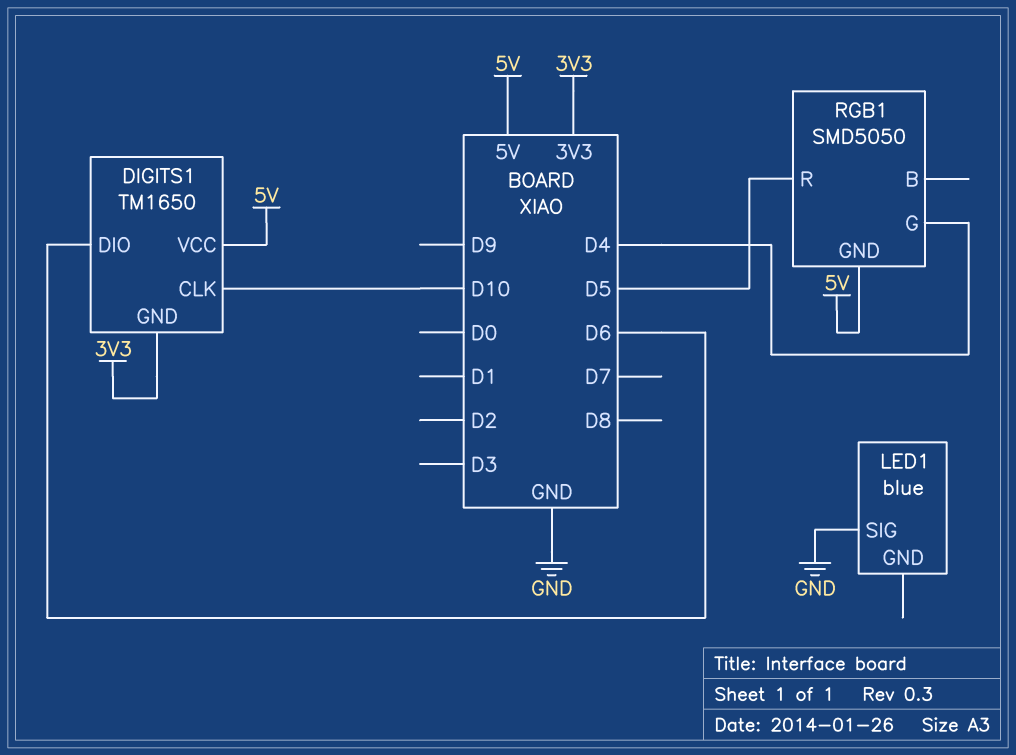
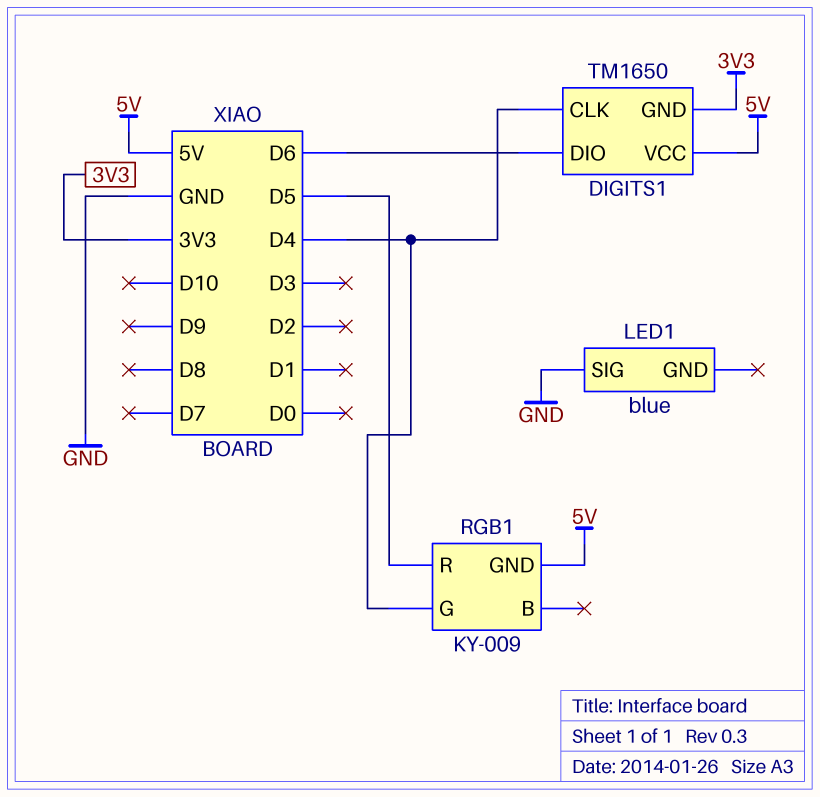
DIGITS1 pin CLK: D10 -> D4
RGB1: SMD5050 -> KY-009

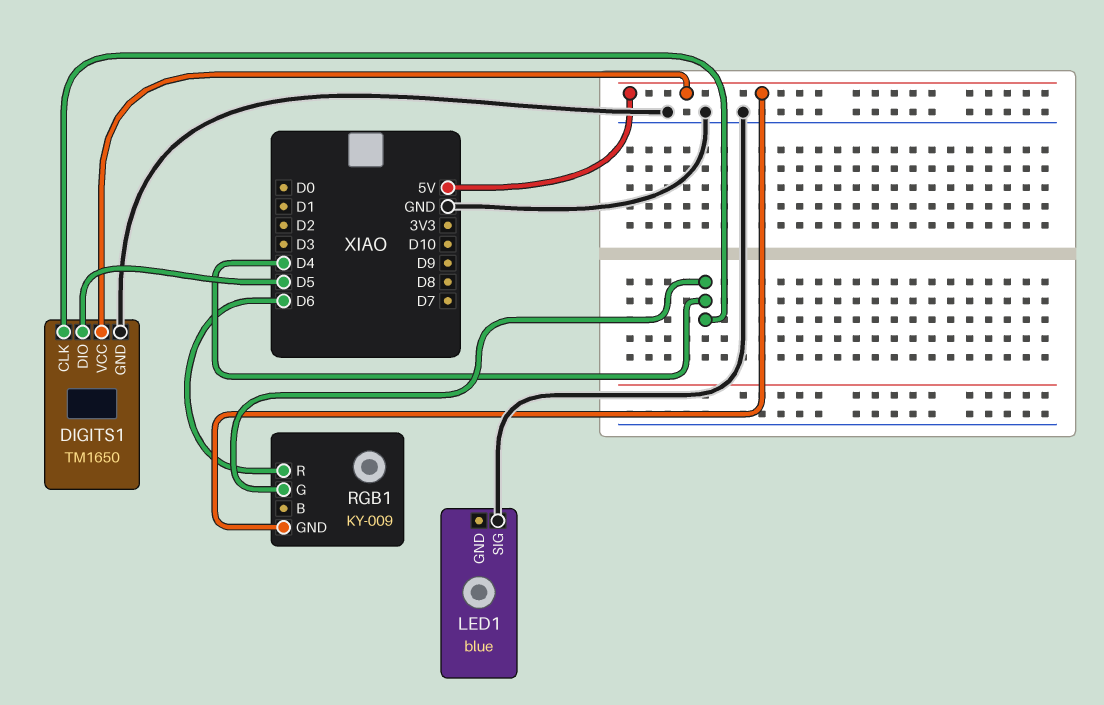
DIGITS1 pin DIO: D6 -> D5
DIGITS1 pin GND: 3V3 -> GND
RGB1 pin R: D5 -> D6

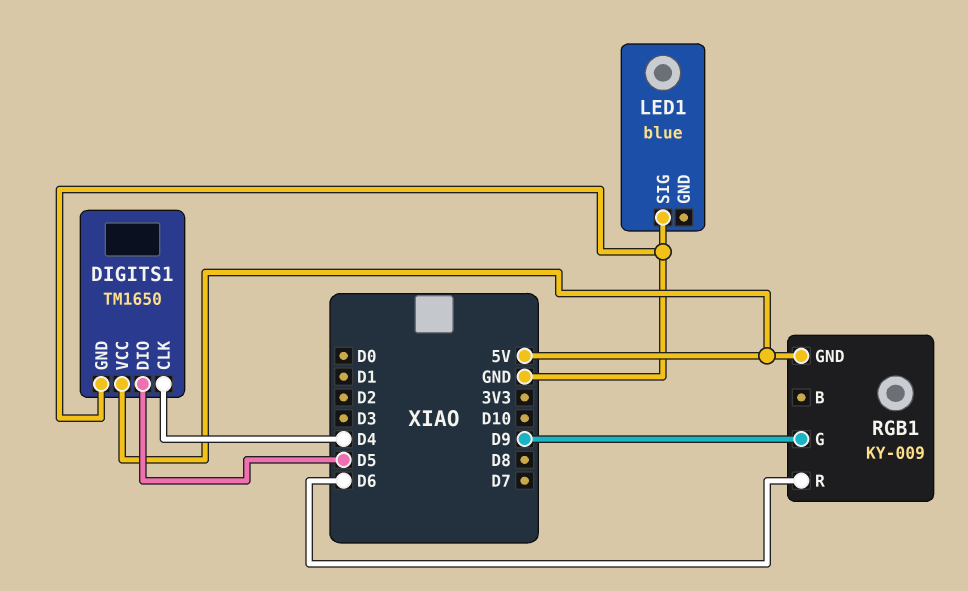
RGB1 pin G: D4 -> D9

